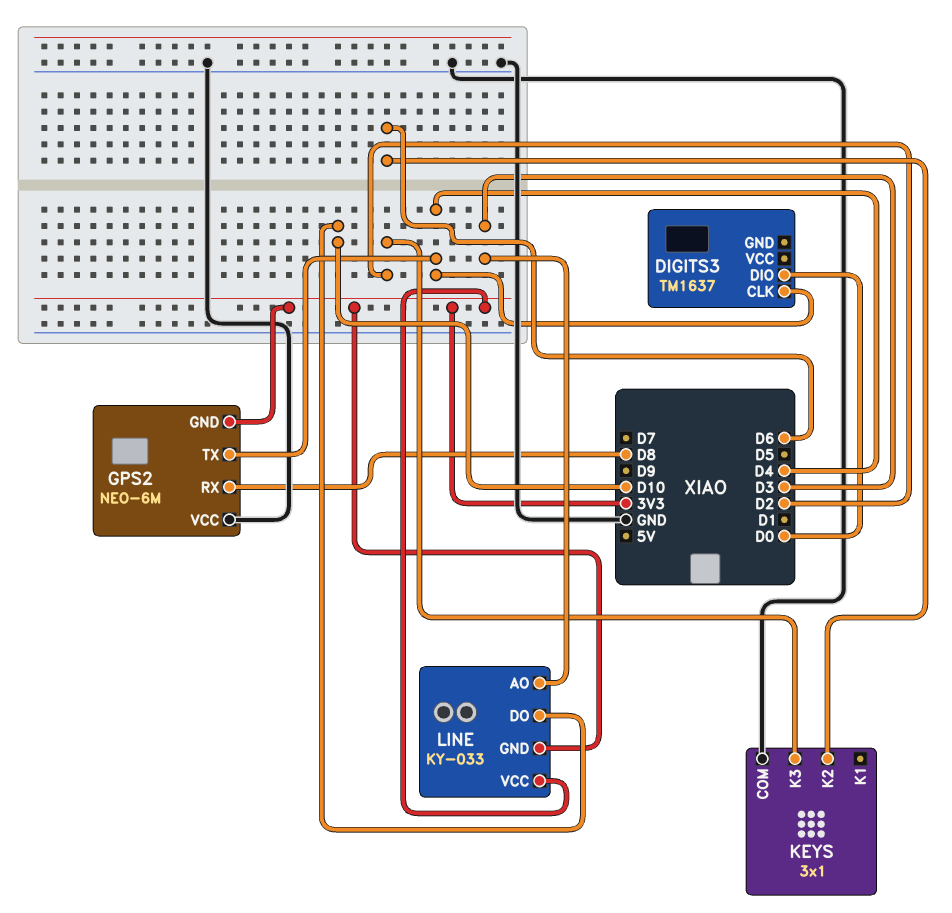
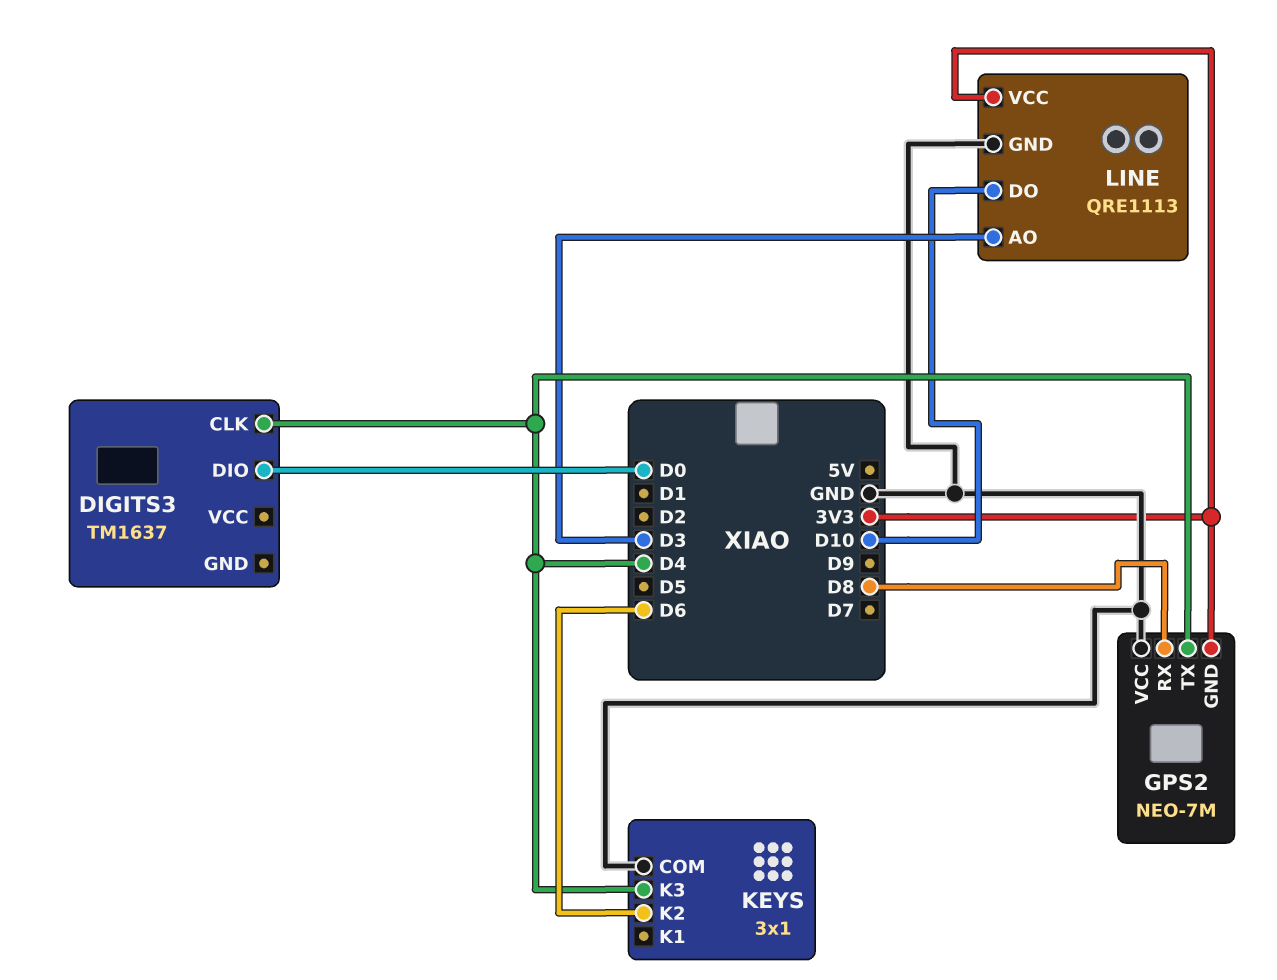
GPS2: NEO-6M -> NEO-7M
KEYS pin K3: D2 -> D4
LINE: KY-033 -> QRE1113
LINE pin GND: 3V3 -> GND

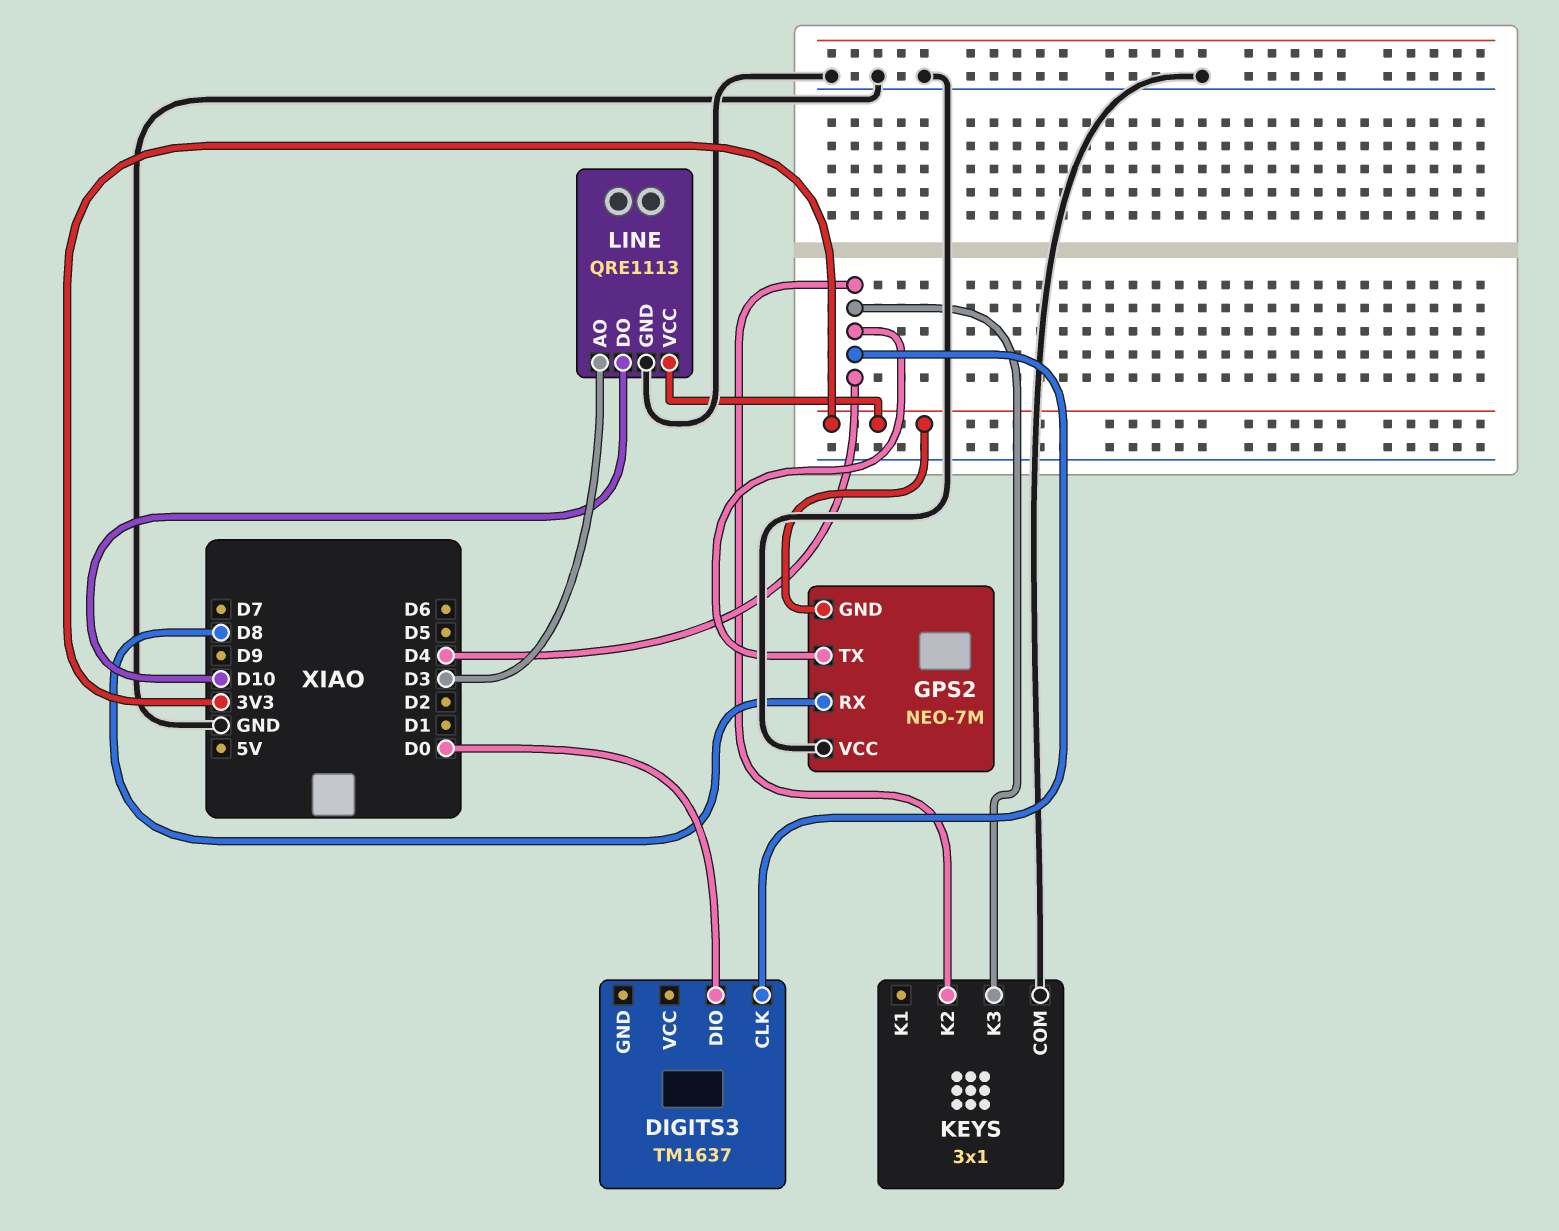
KEYS pin K2: D6 -> D4

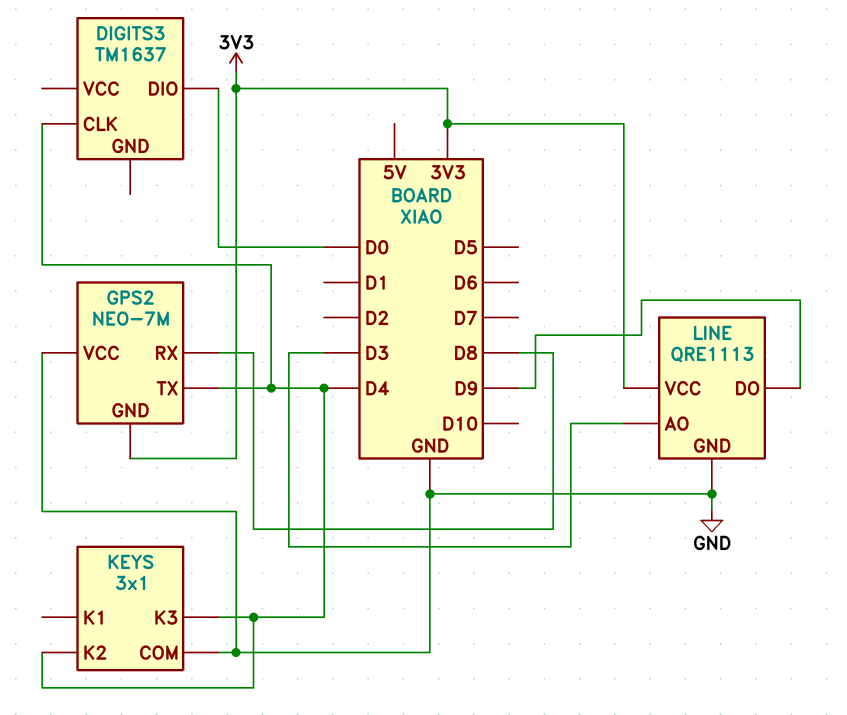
LINE pin DO: D10 -> D9

